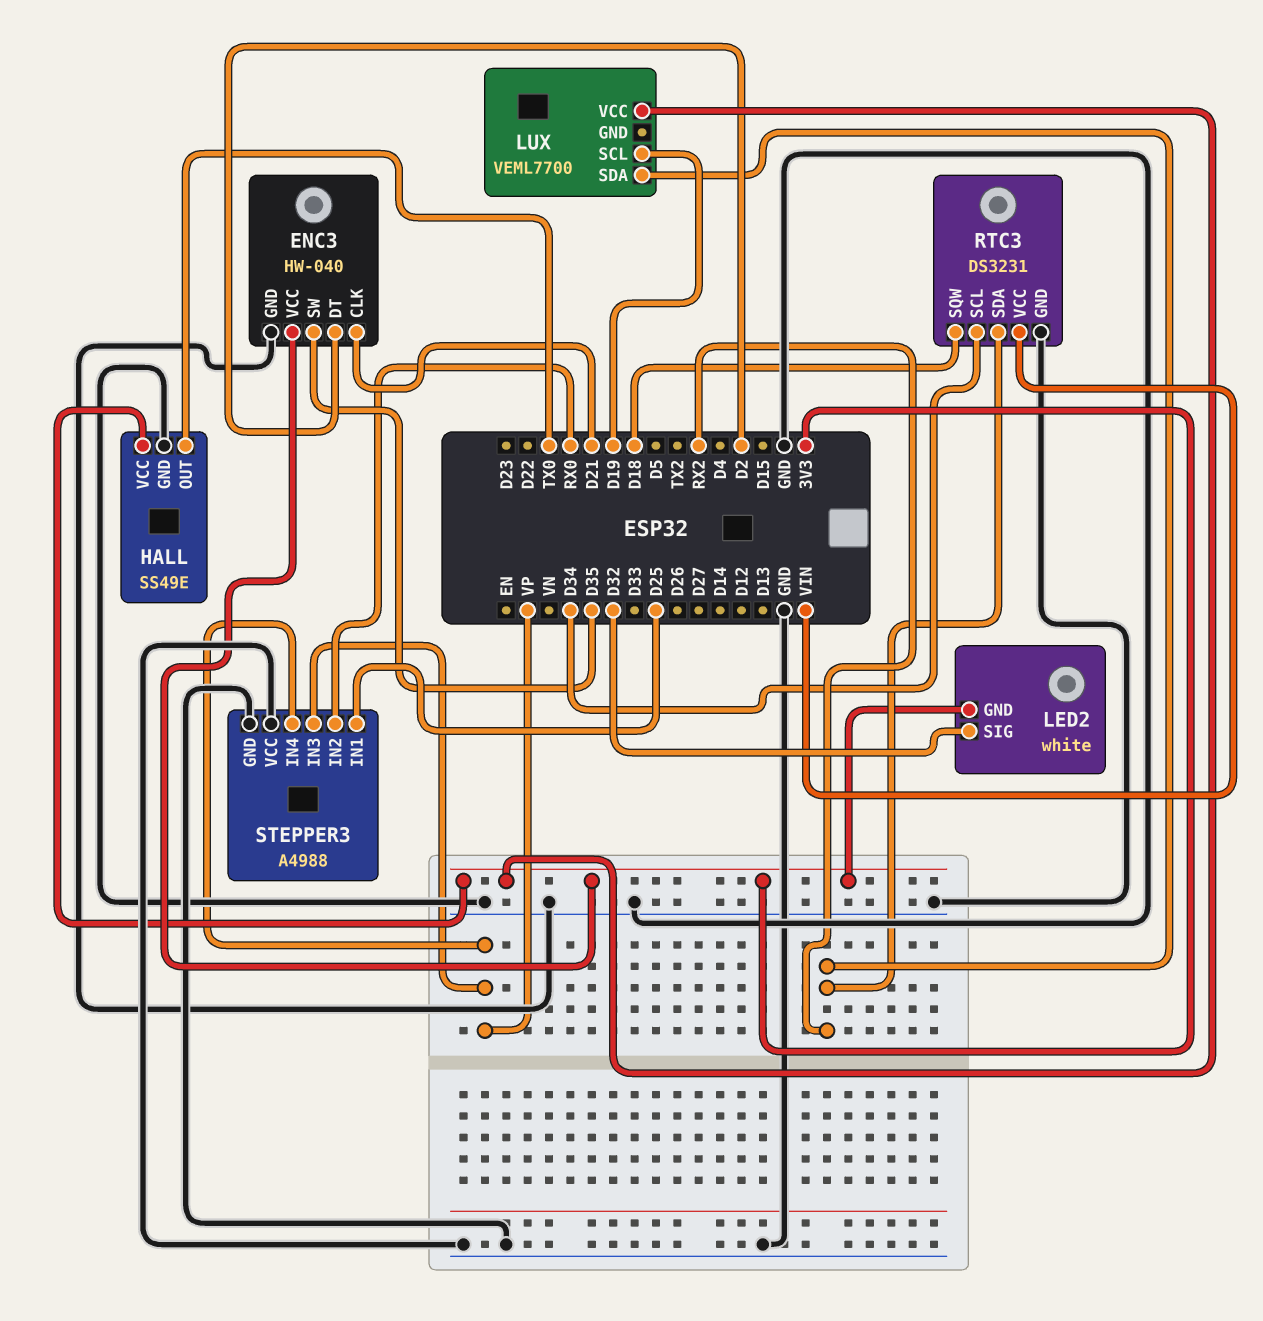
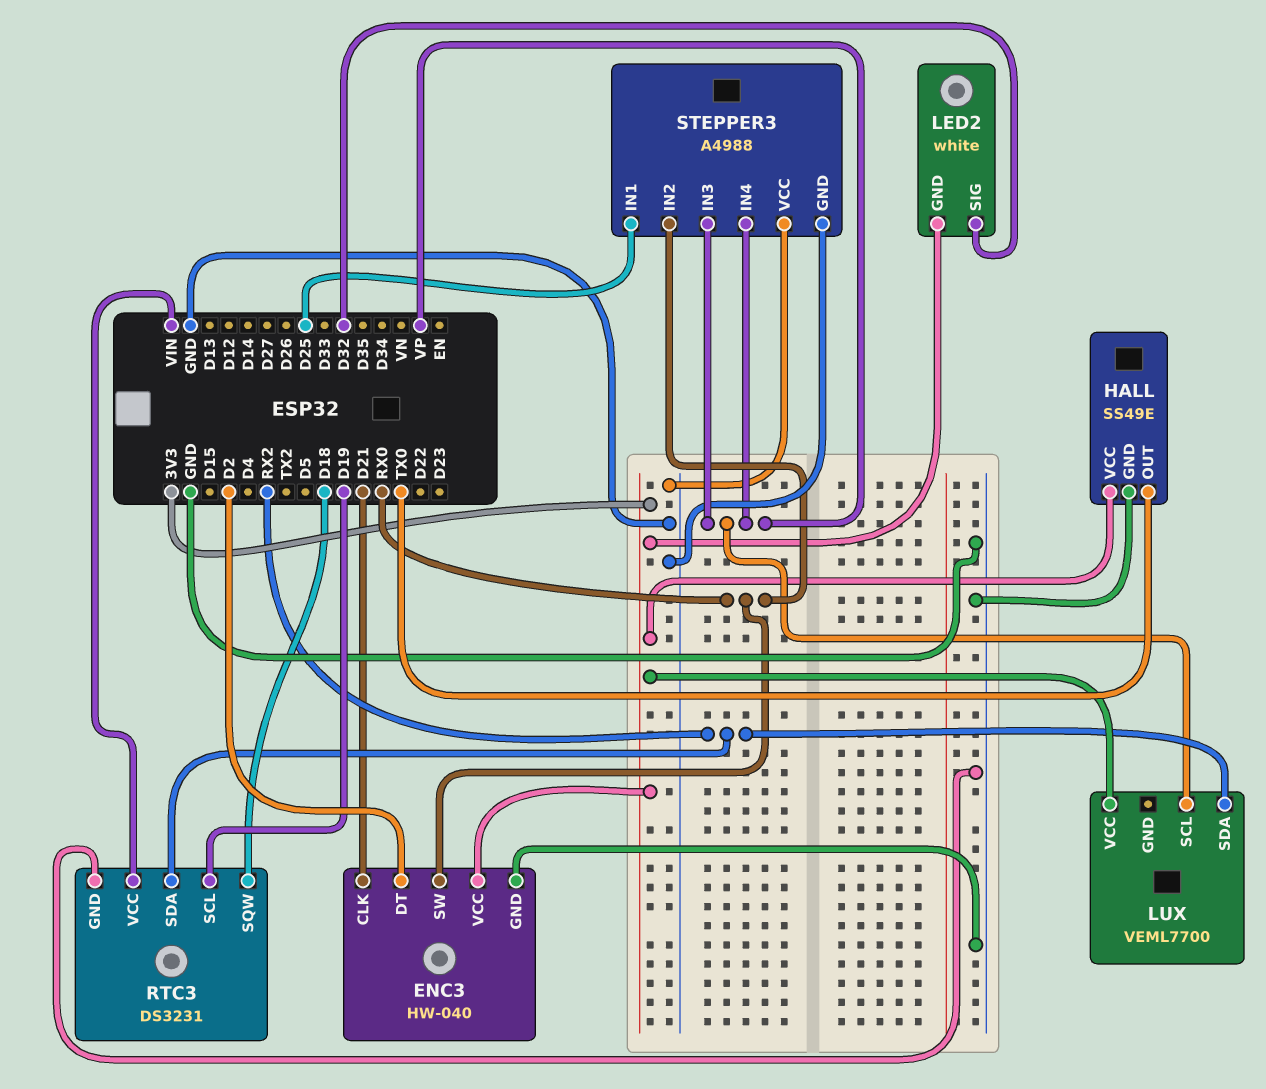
ENC3 pin SW: D35 -> RX0
LUX pin SCL: D19 -> VP
RTC3 pin SCL: D34 -> D19

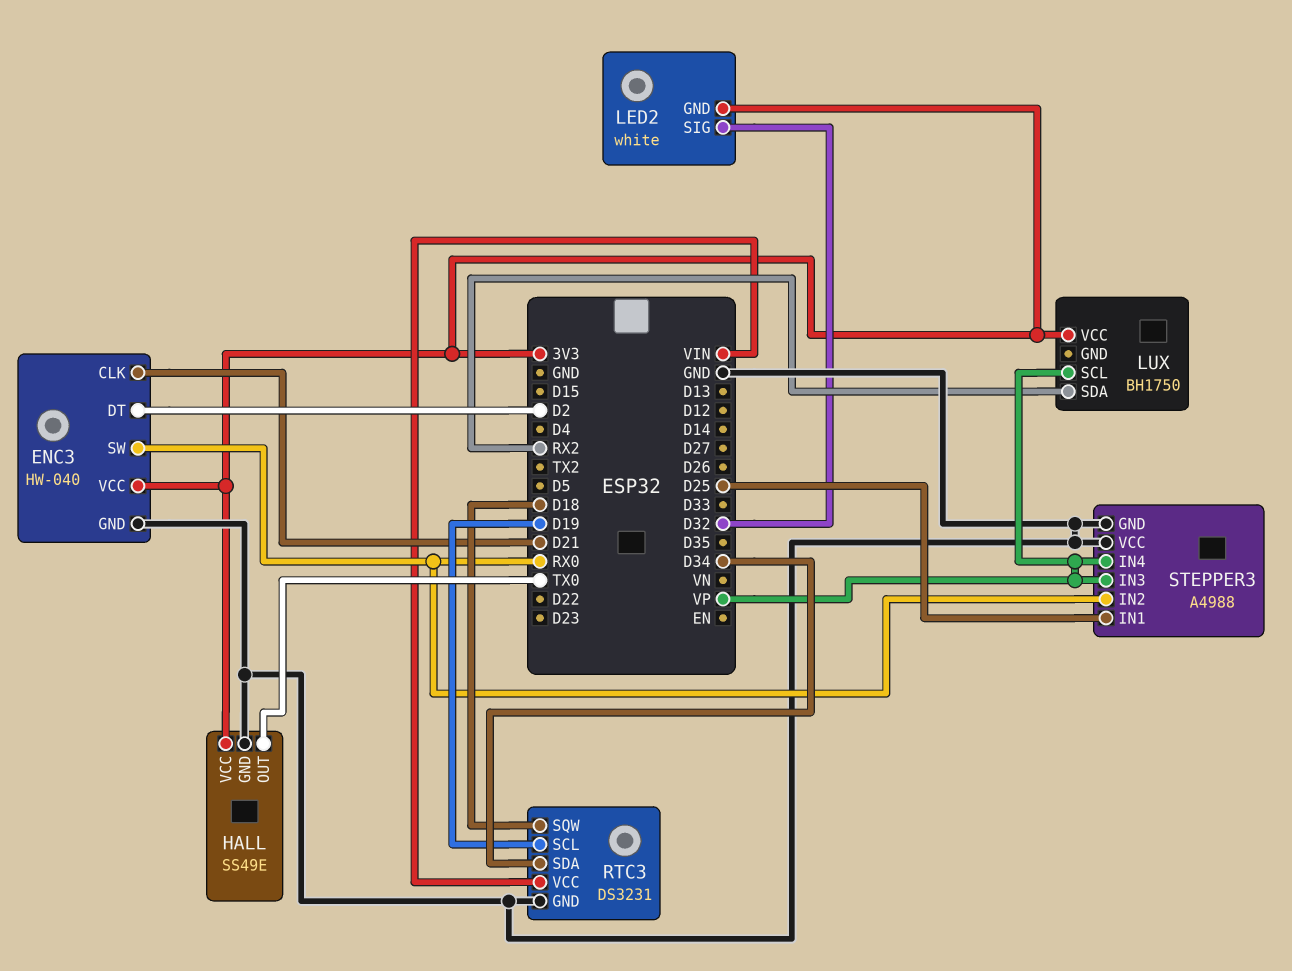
LUX: VEML7700 -> BH1750
RTC3 pin SDA: RX2 -> D34

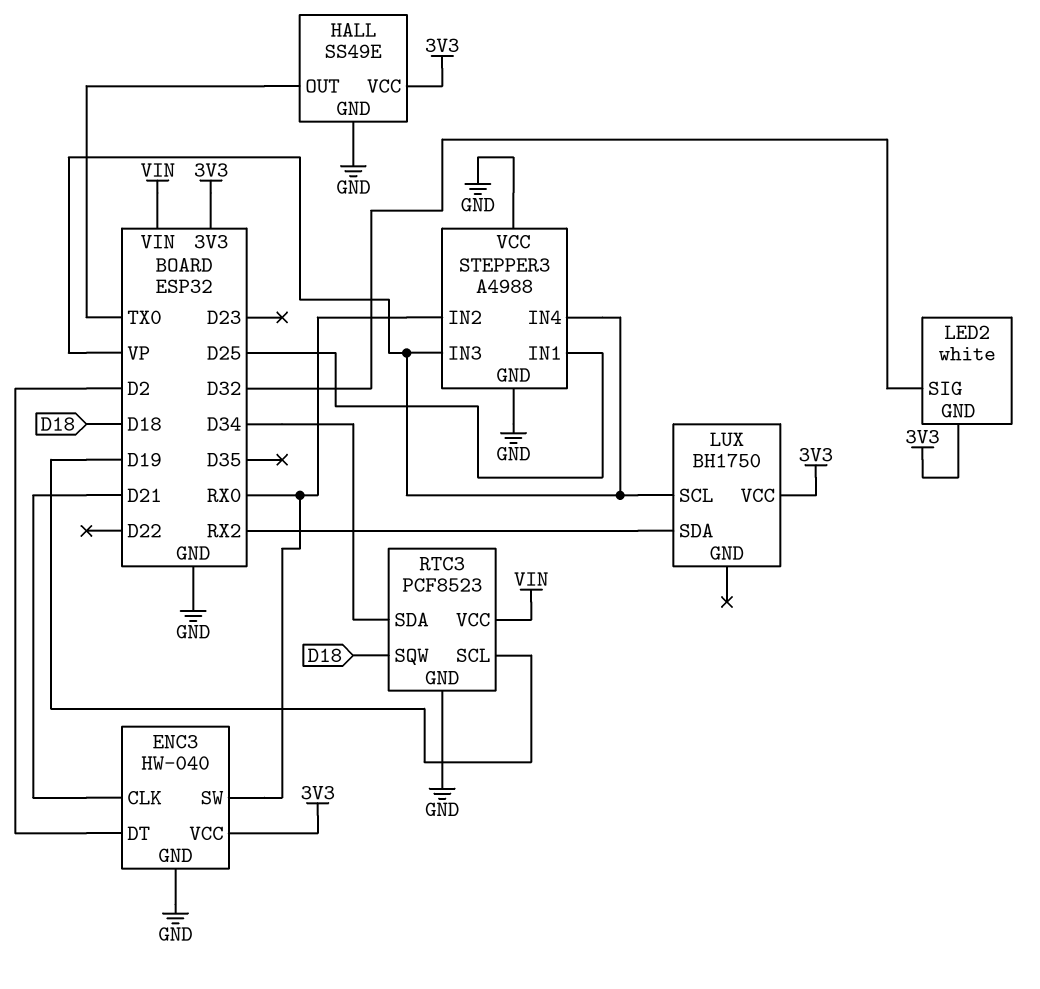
RTC3: DS3231 -> PCF8523

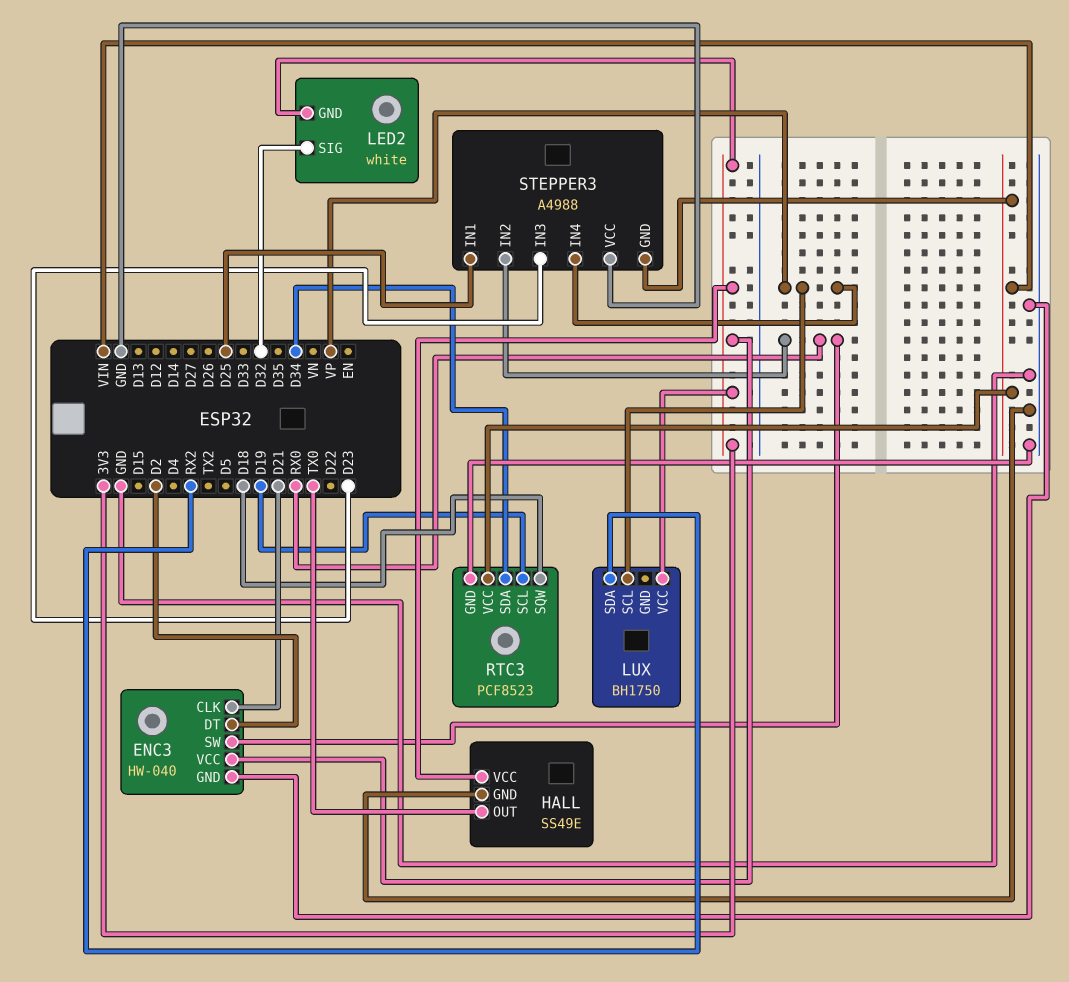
STEPPER3 pin GND: GND -> VIN
STEPPER3 pin IN3: VP -> D23

